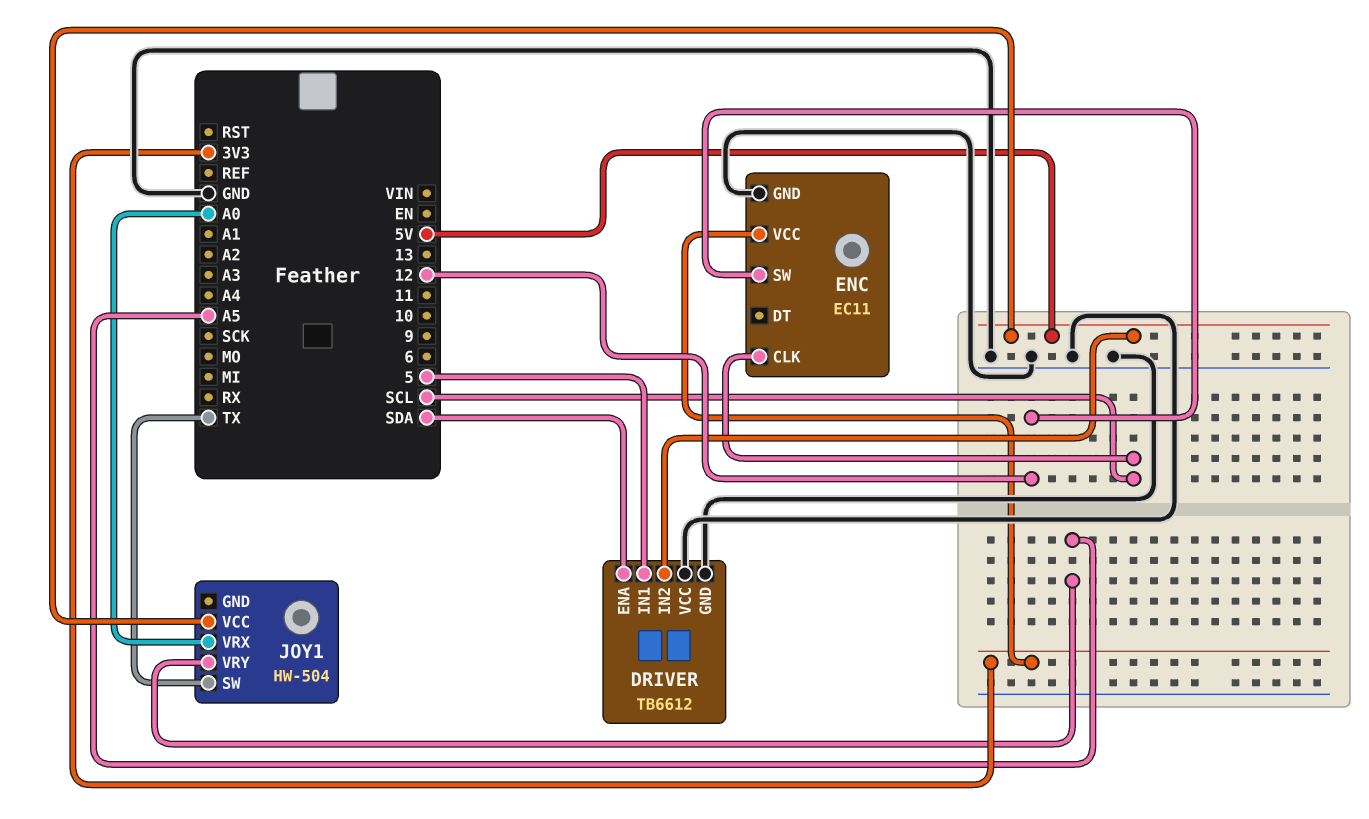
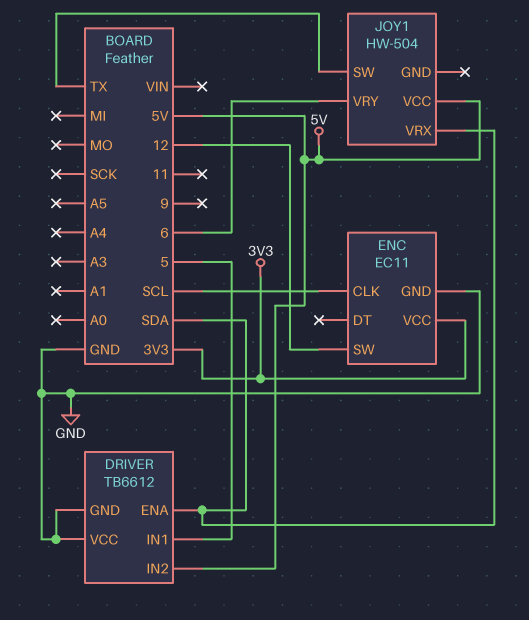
JOY1 pin VRX: A0 -> SDA
JOY1 pin VRY: A5 -> 6

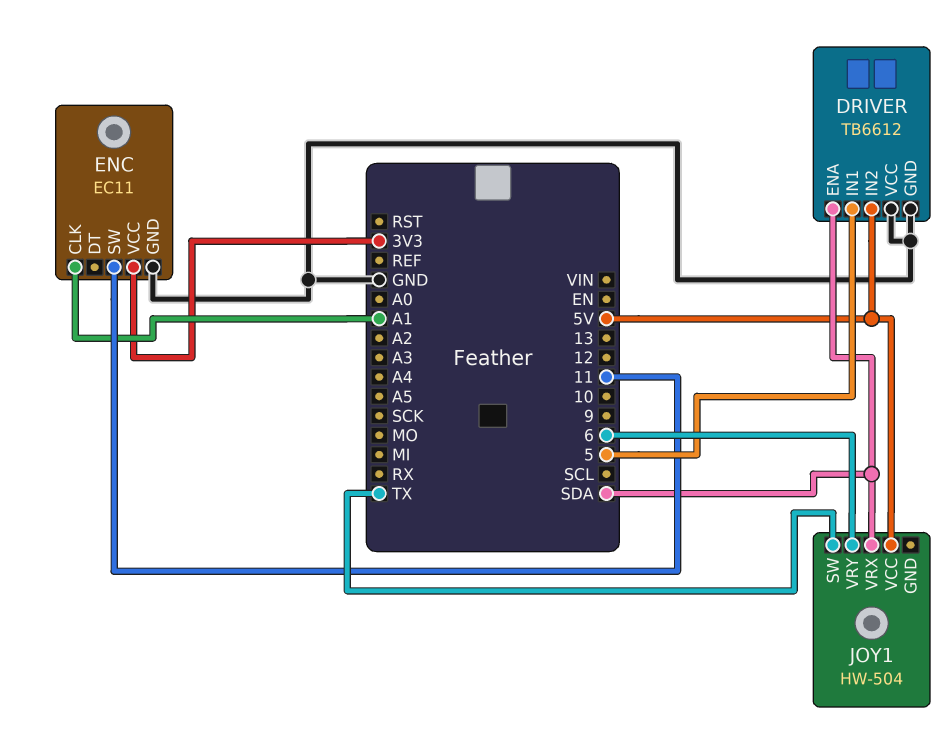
ENC pin CLK: SCL -> A1
ENC pin SW: 12 -> 11

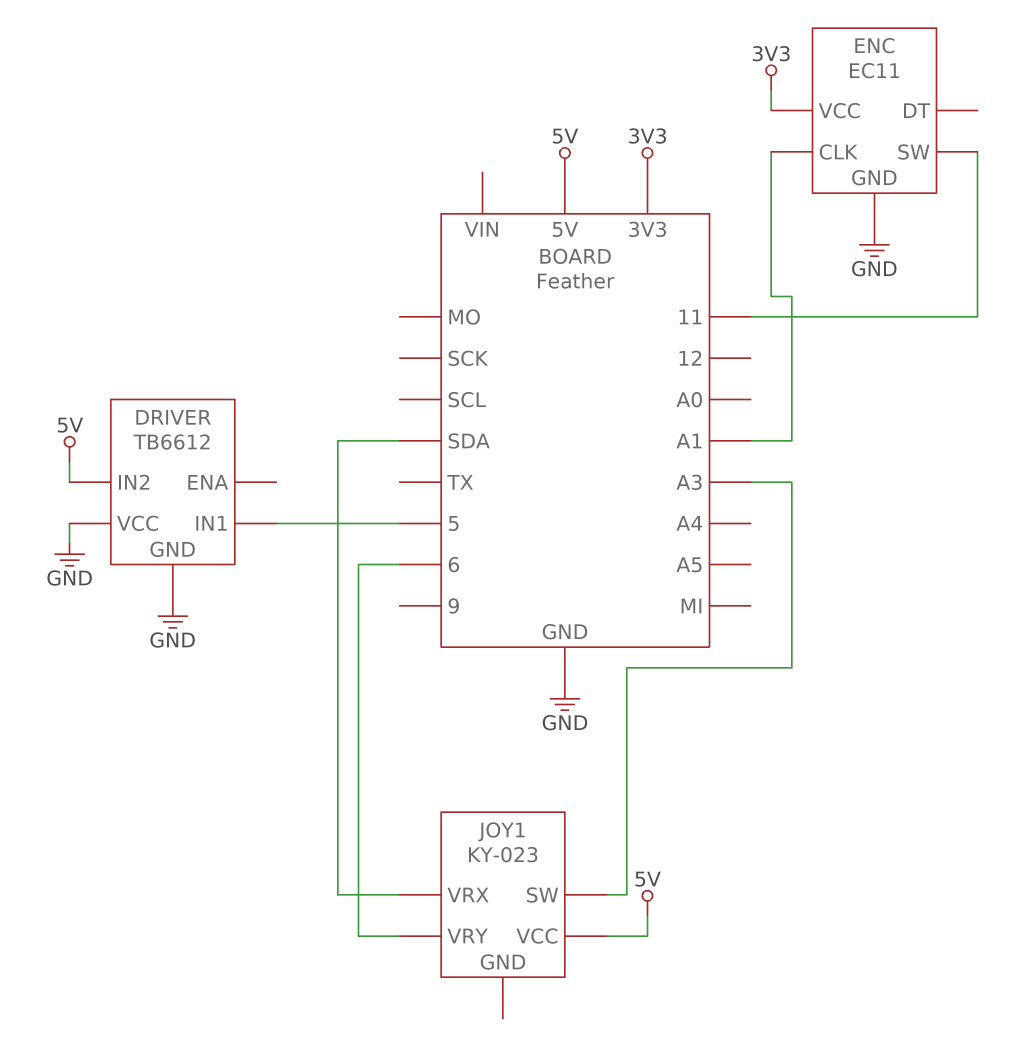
DRIVER pin ENA: SDA -> none
JOY1: HW-504 -> KY-023
JOY1 pin SW: TX -> A3

